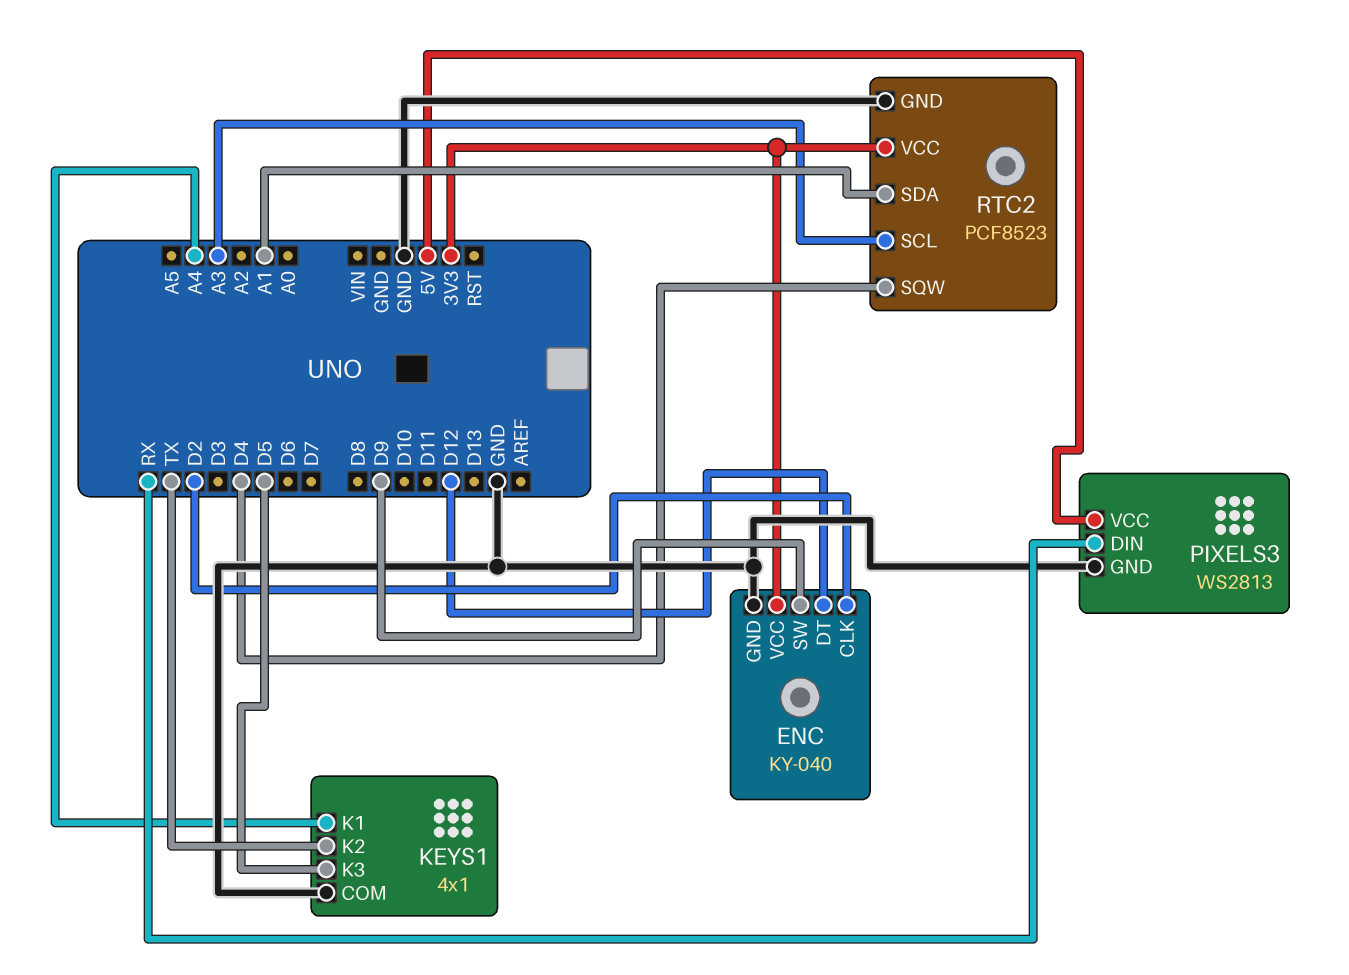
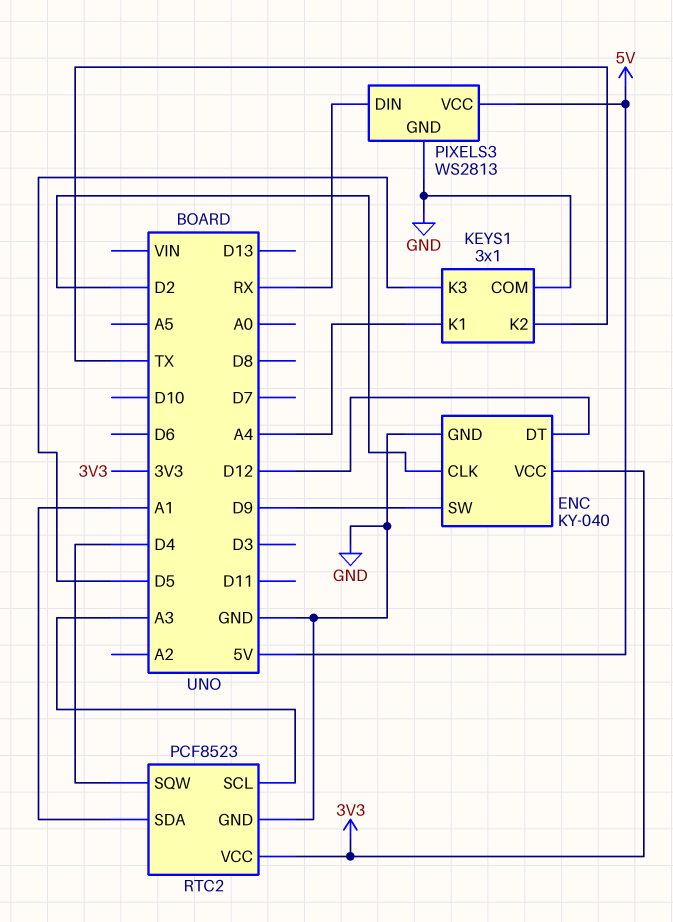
KEYS1: 4x1 -> 3x1

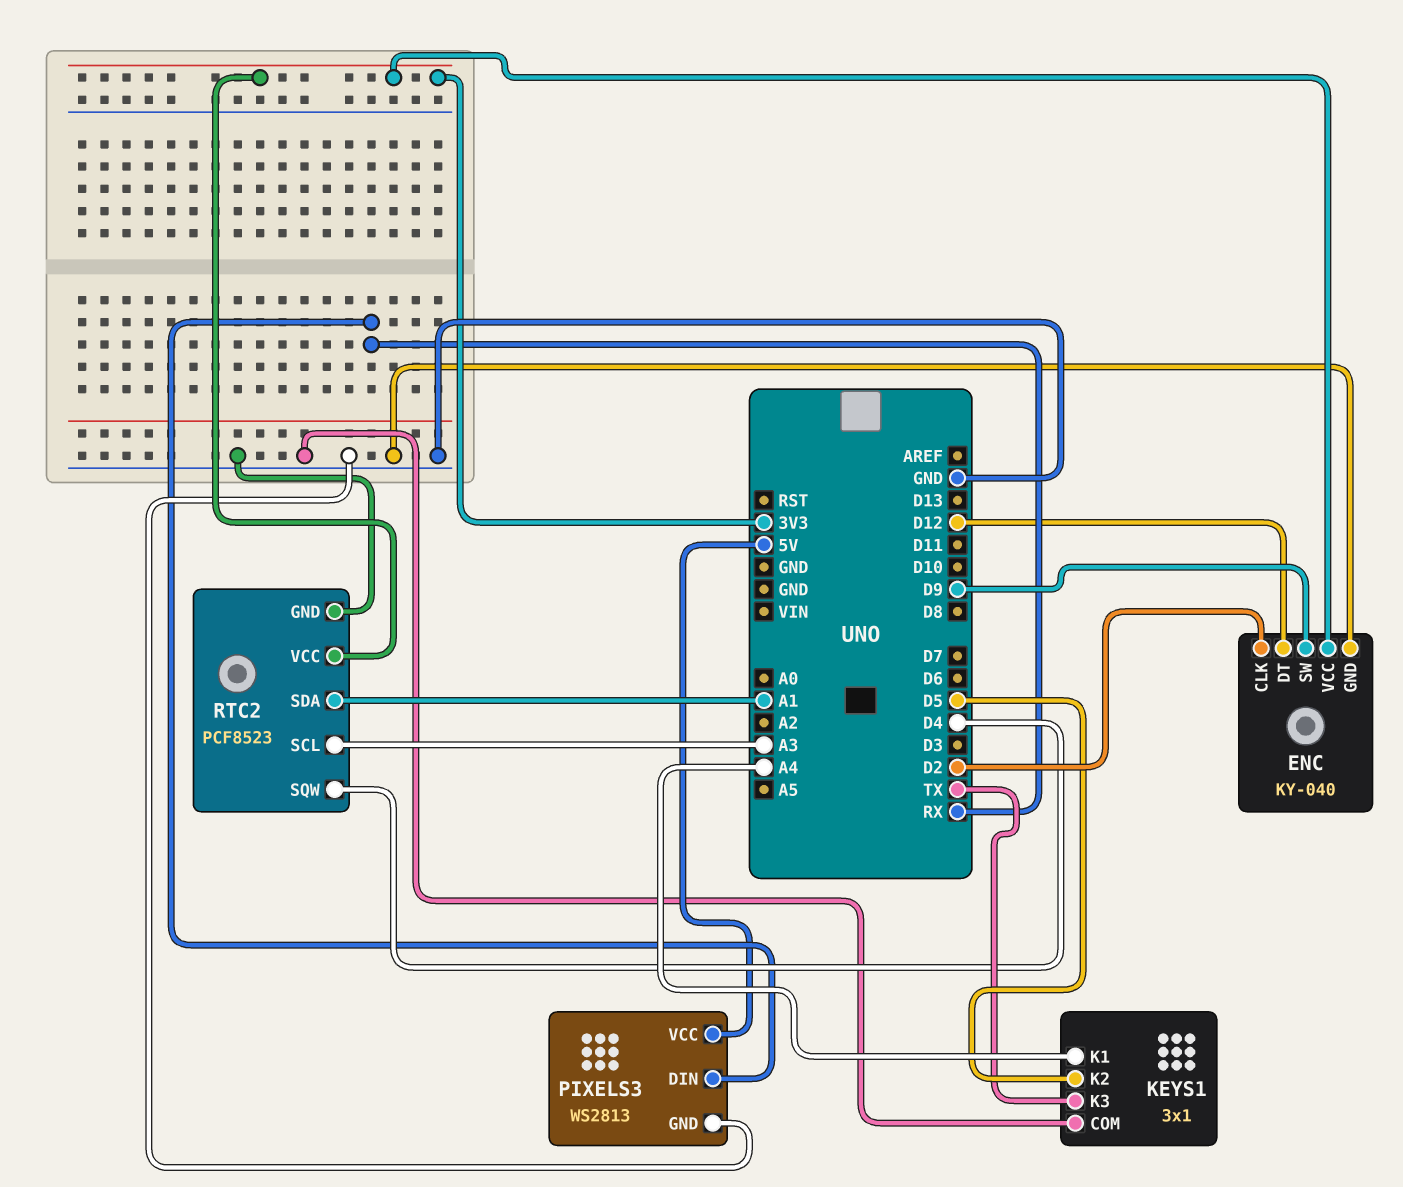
KEYS1 pin K2: TX -> D5
KEYS1 pin K3: D5 -> TX

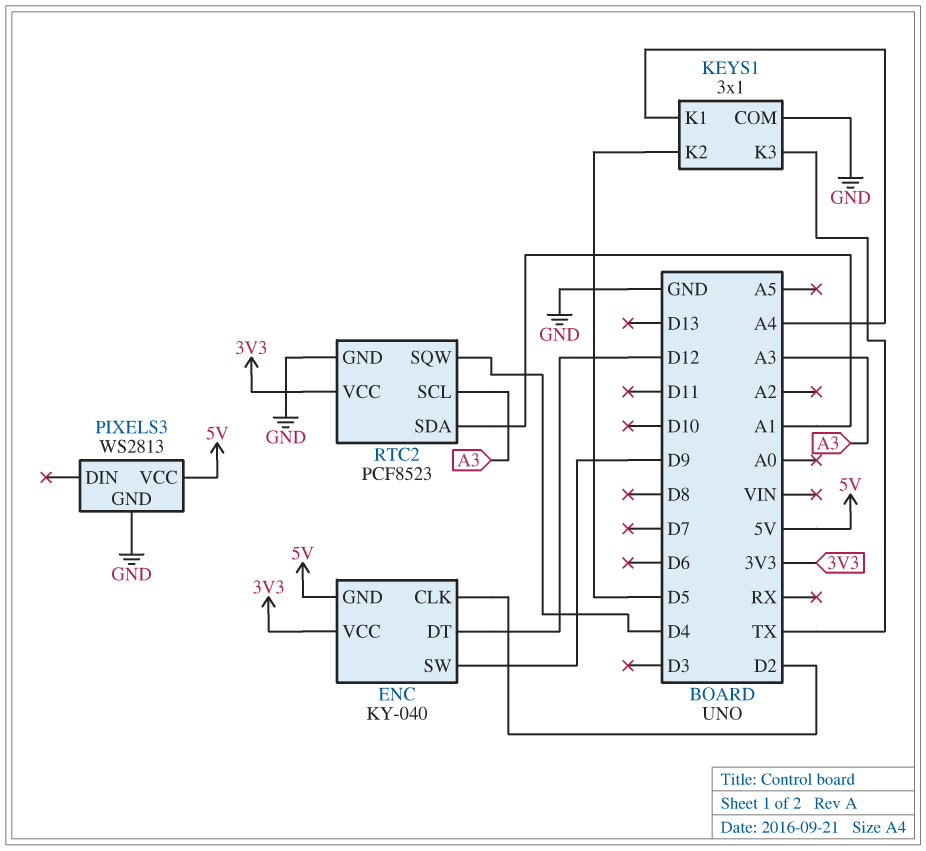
ENC pin GND: GND -> 5V
PIXELS3 pin DIN: RX -> none

